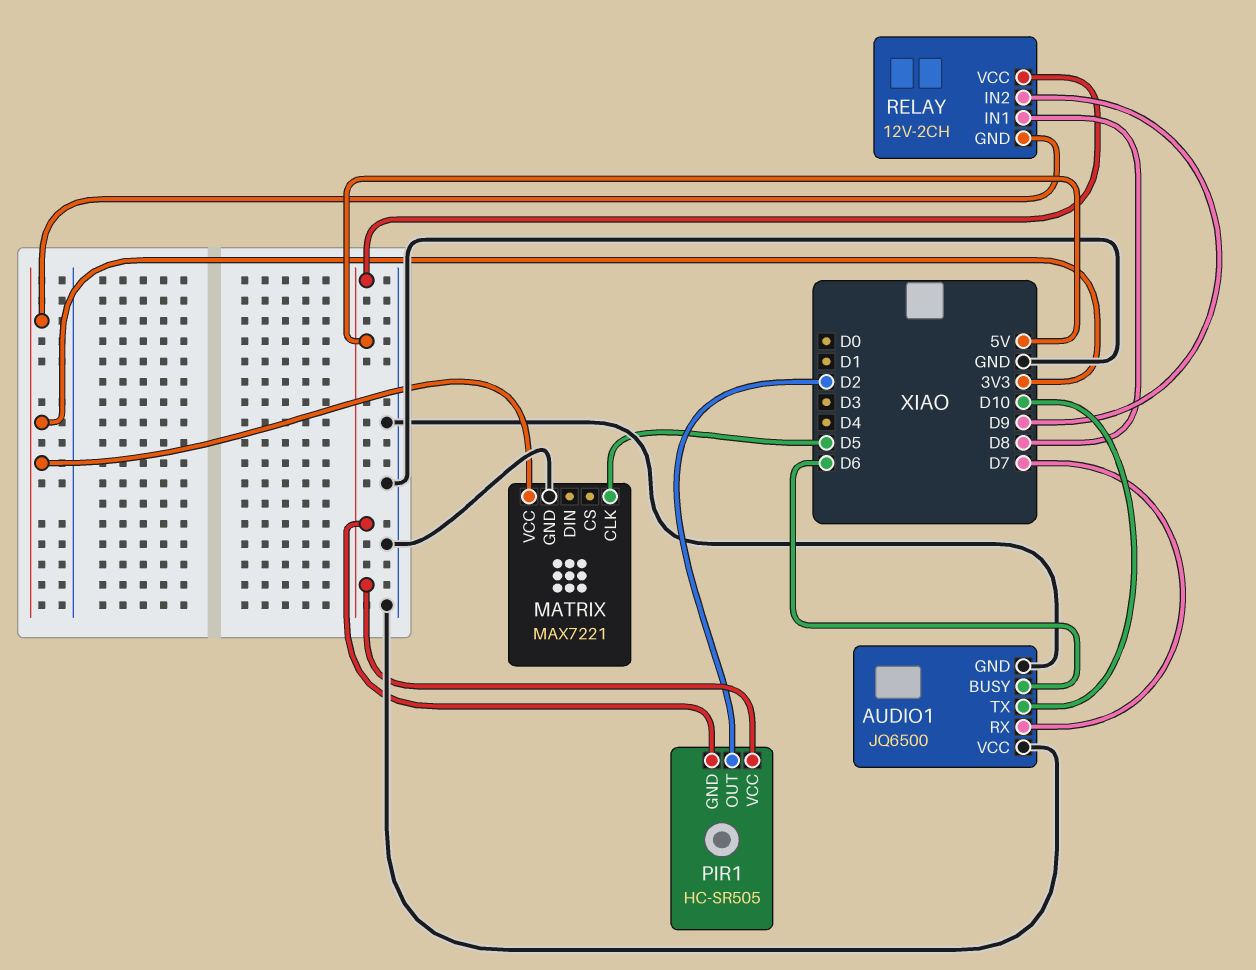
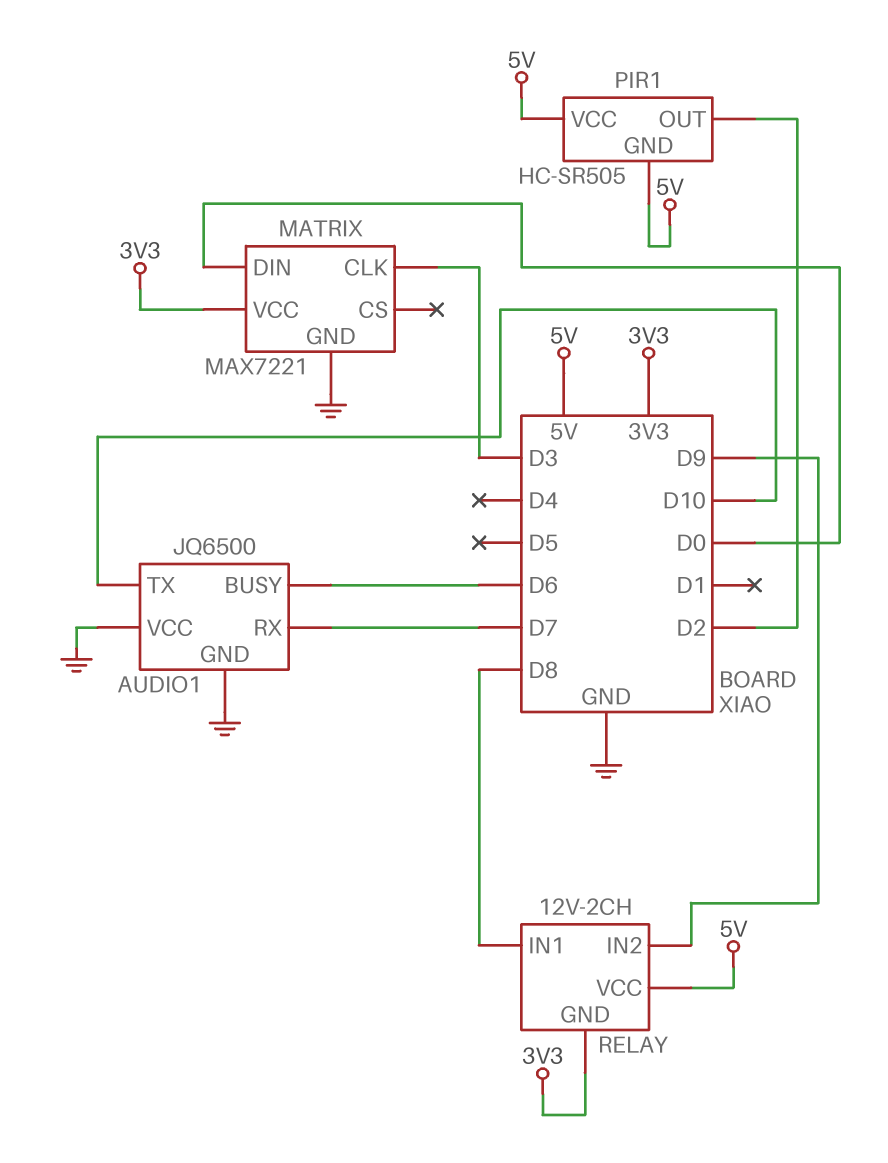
MATRIX pin CLK: D5 -> D3
MATRIX pin DIN: none -> D0

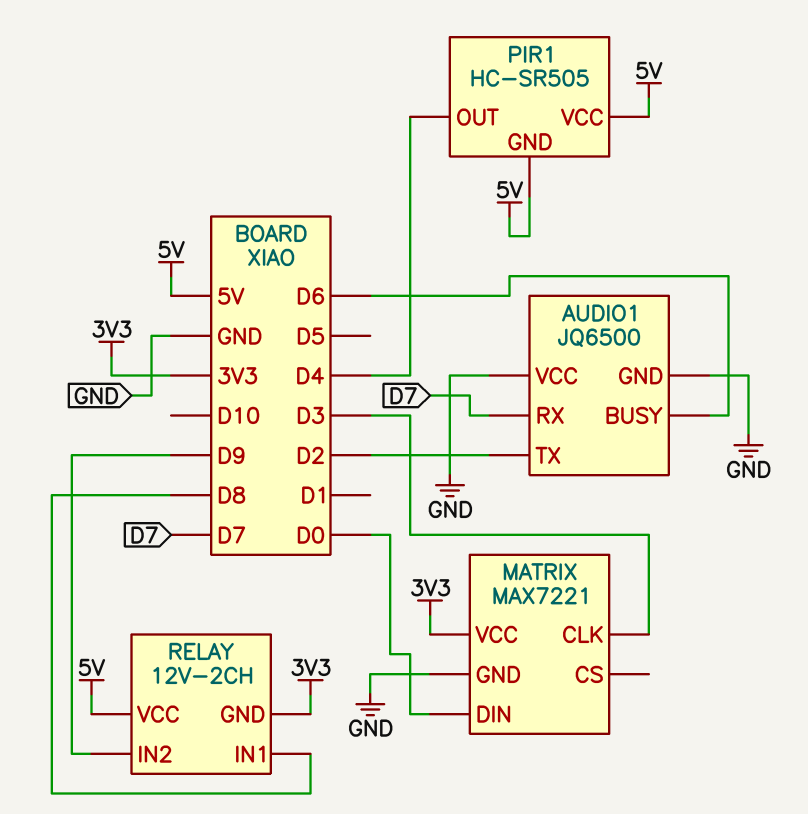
AUDIO1 pin TX: D10 -> D2
PIR1 pin OUT: D2 -> D4

